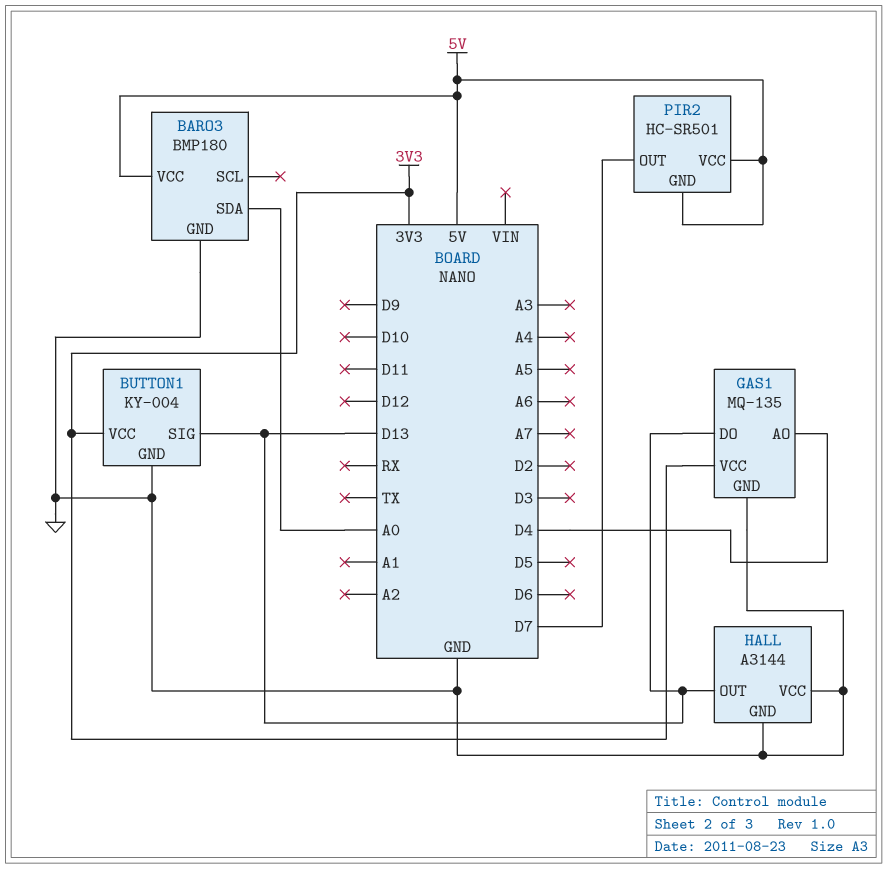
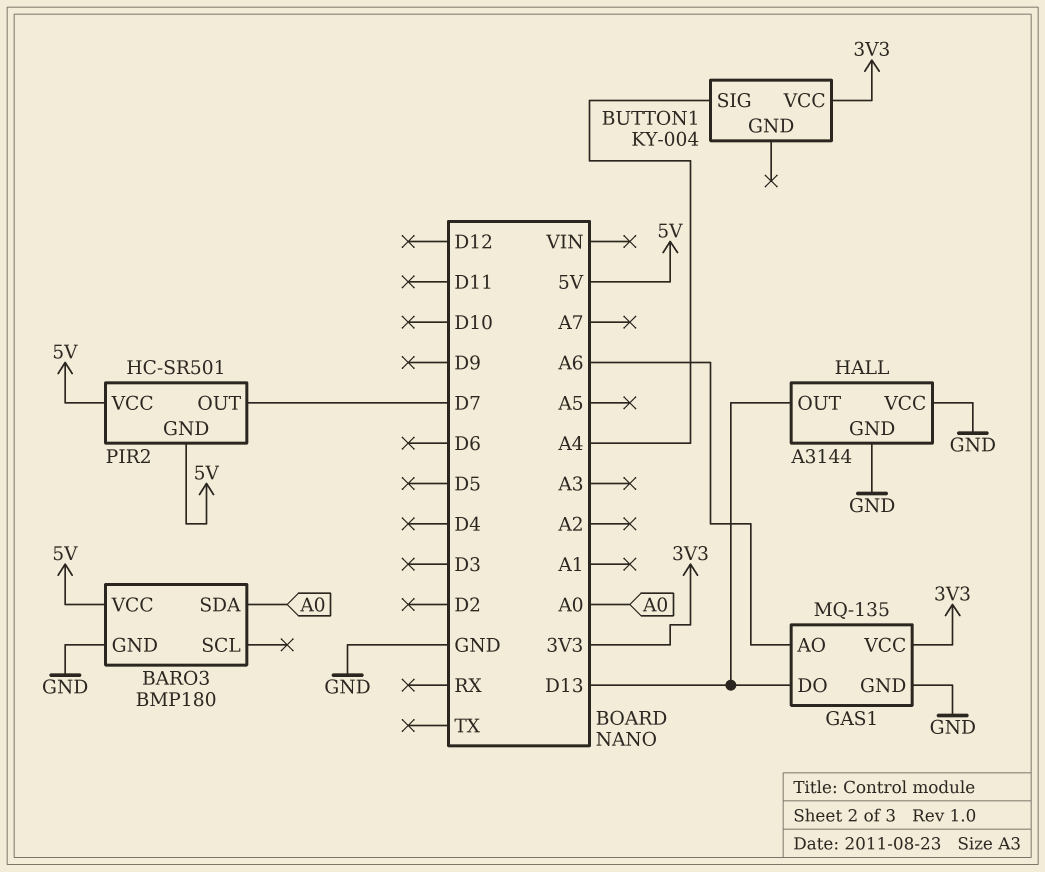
BUTTON1 pin GND: GND -> none
BUTTON1 pin SIG: D13 -> A4
GAS1 pin AO: D4 -> A6

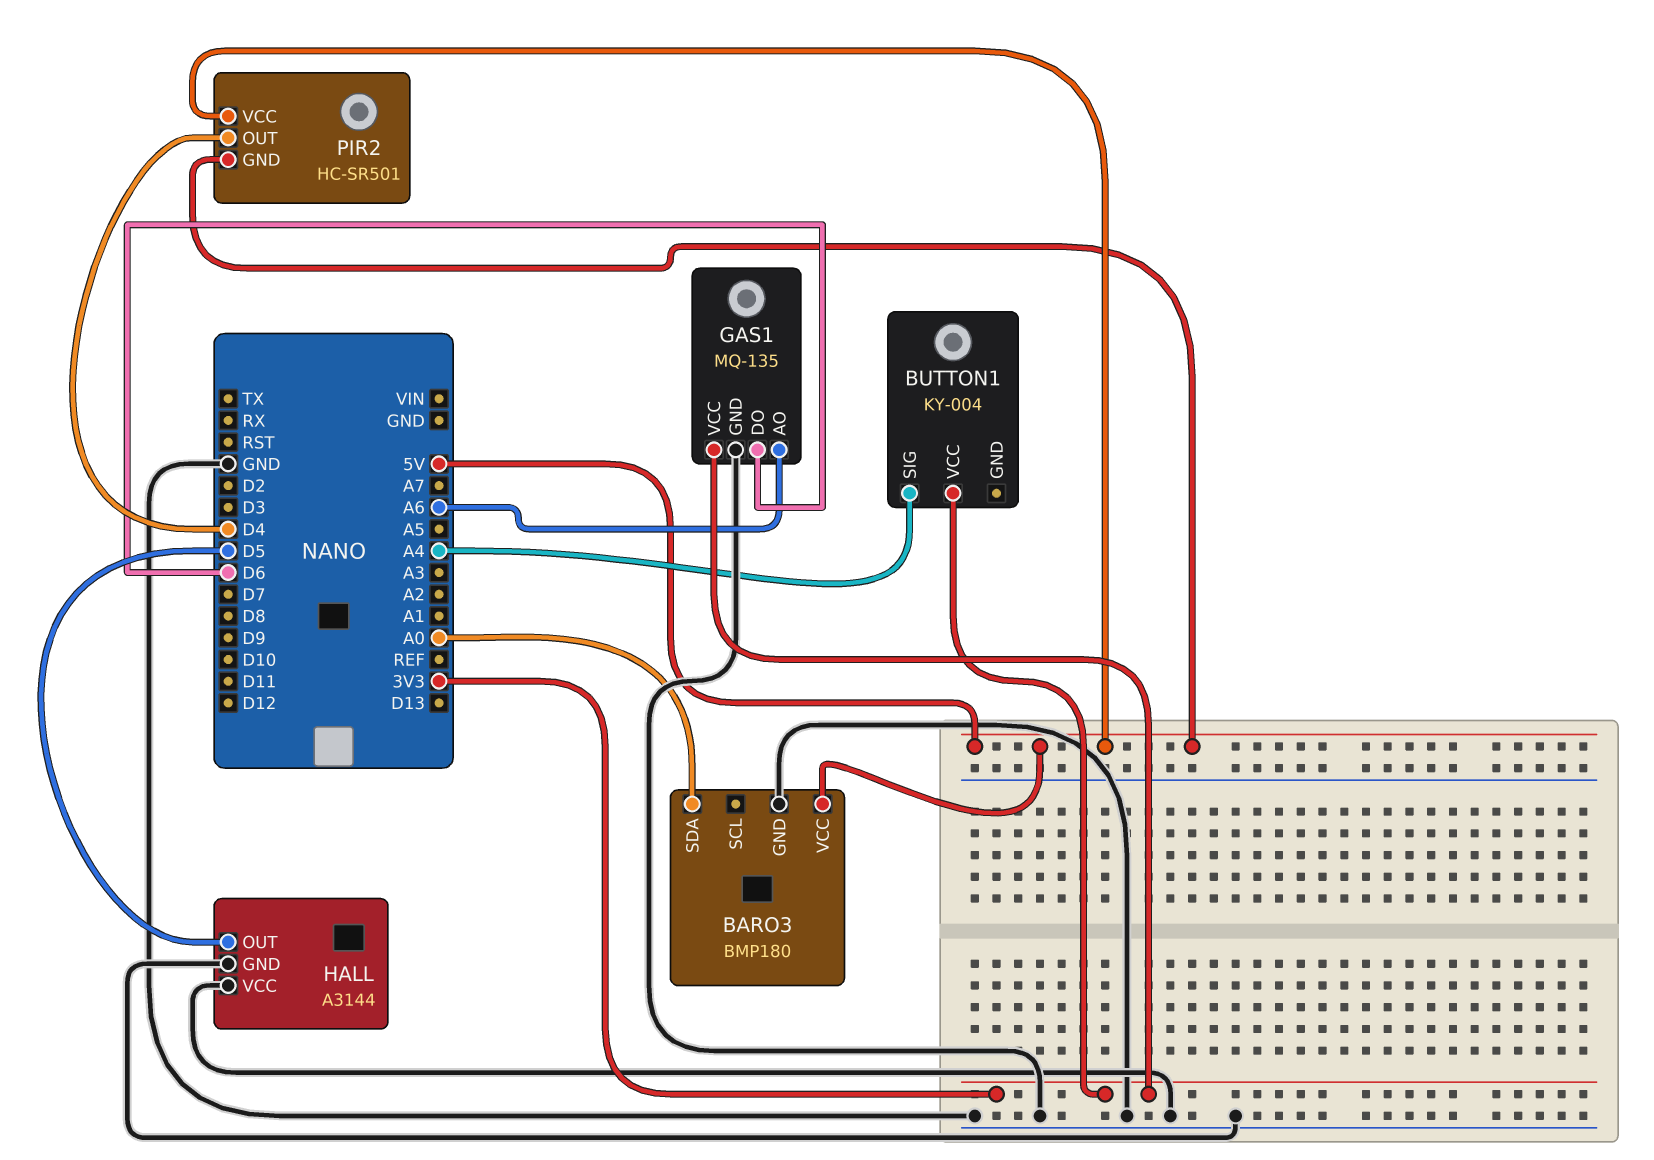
GAS1 pin DO: D13 -> D6
HALL pin OUT: D13 -> D5
PIR2 pin OUT: D7 -> D4

